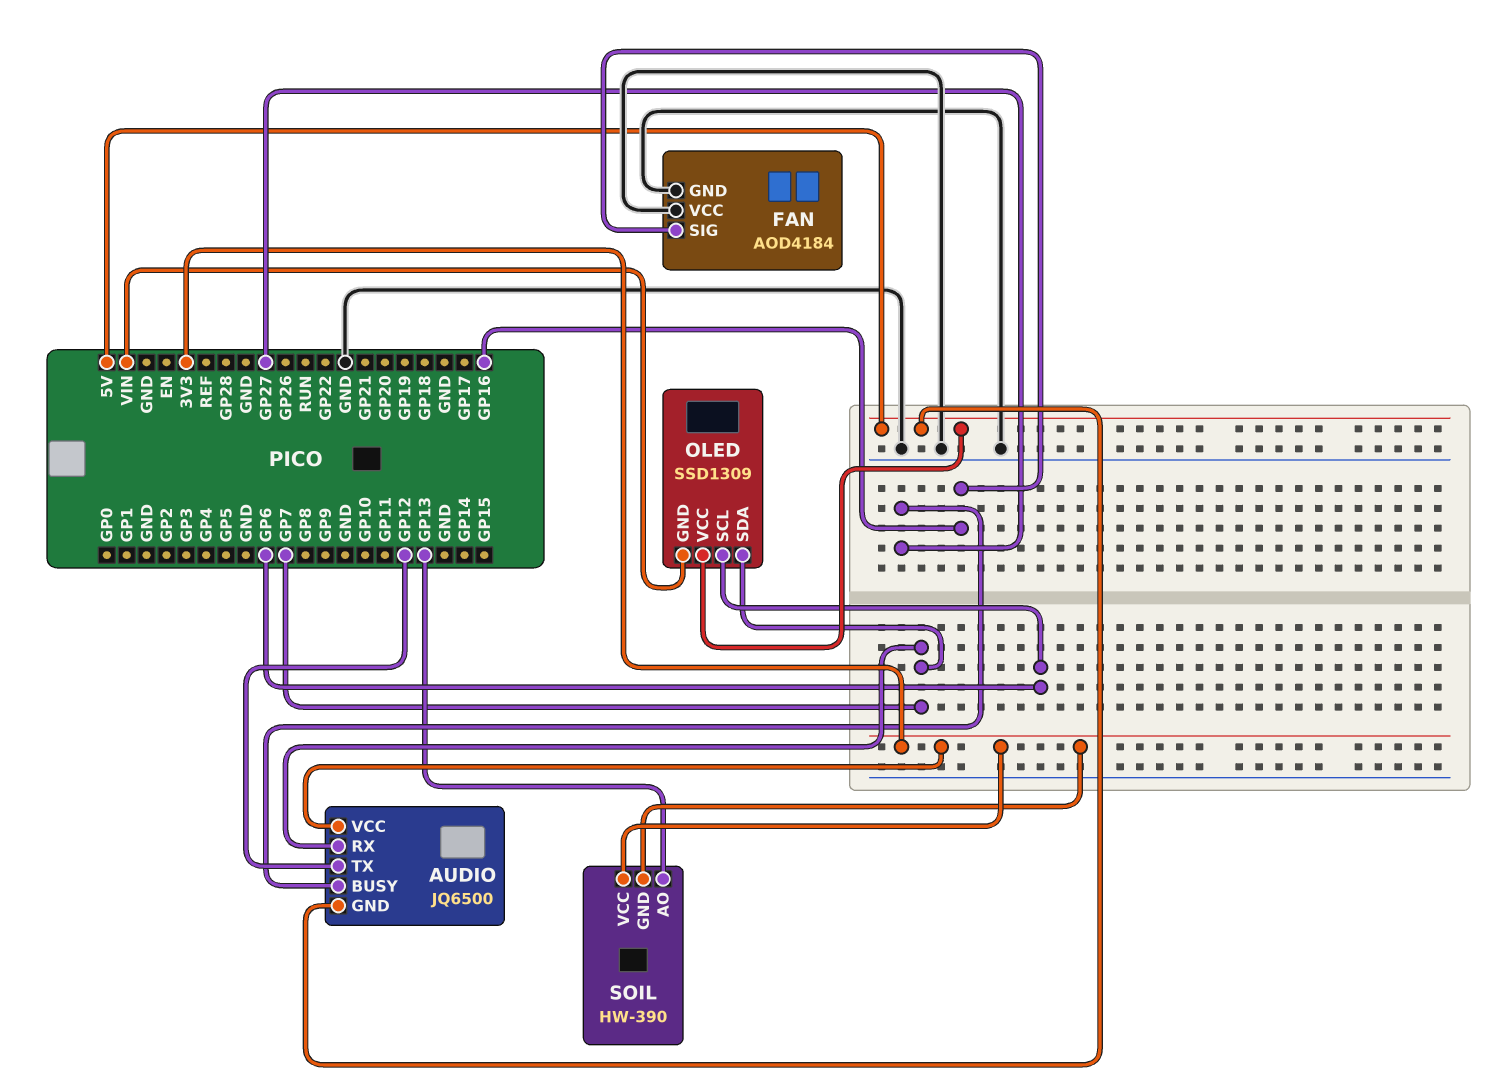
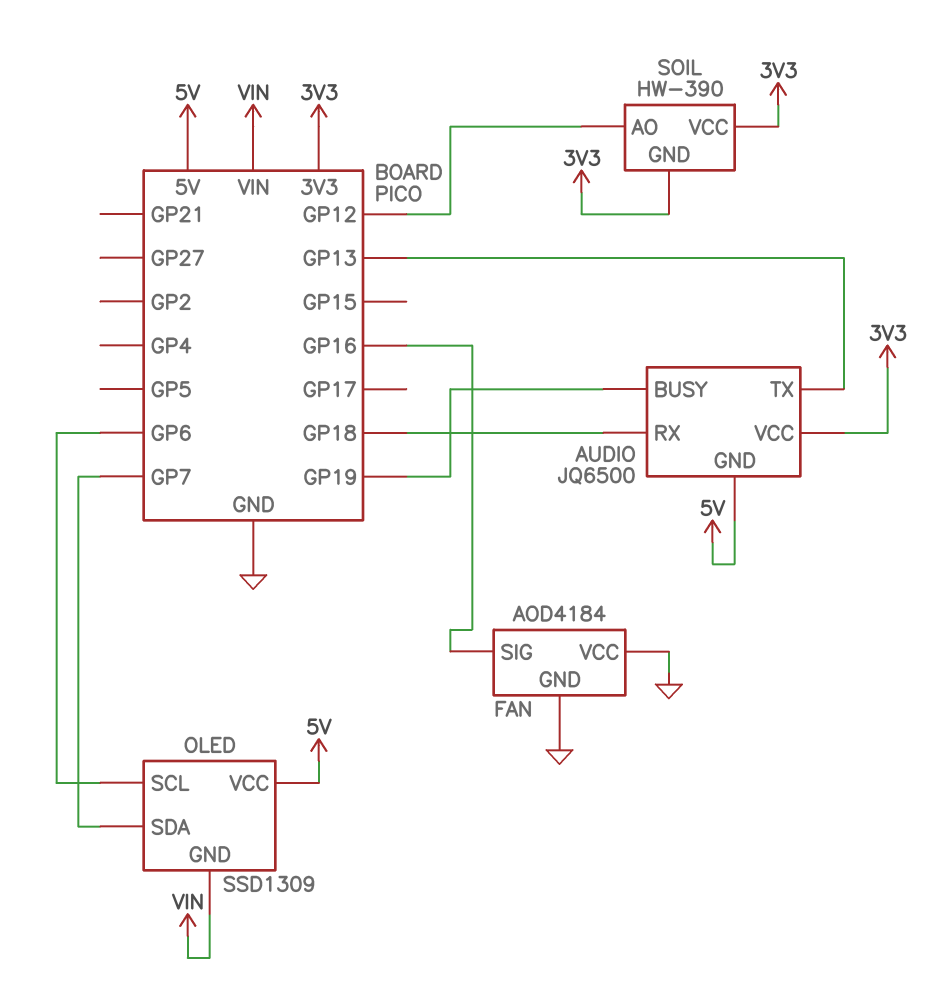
AUDIO pin BUSY: GP27 -> GP19
AUDIO pin RX: GP7 -> GP18
AUDIO pin TX: GP12 -> GP13
SOIL pin AO: GP13 -> GP12

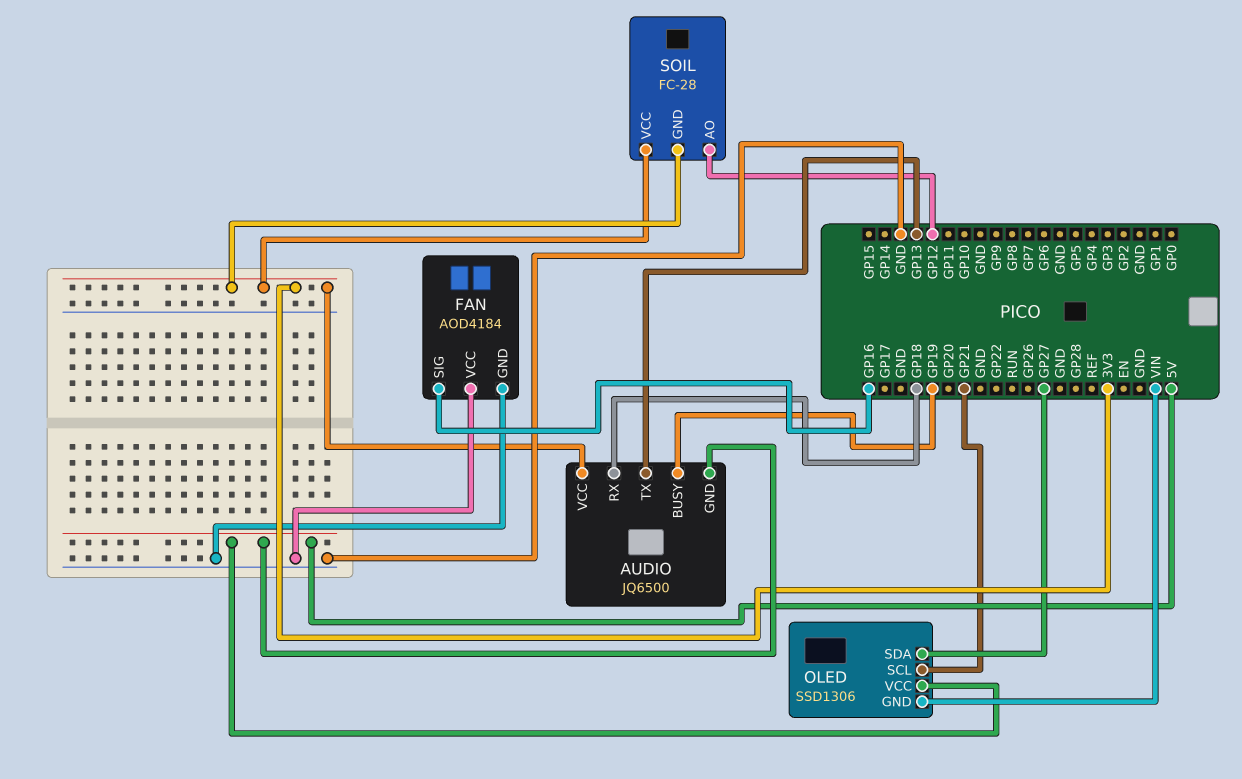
OLED: SSD1309 -> SSD1306
OLED pin SCL: GP6 -> GP21
OLED pin SDA: GP7 -> GP27
SOIL: HW-390 -> FC-28

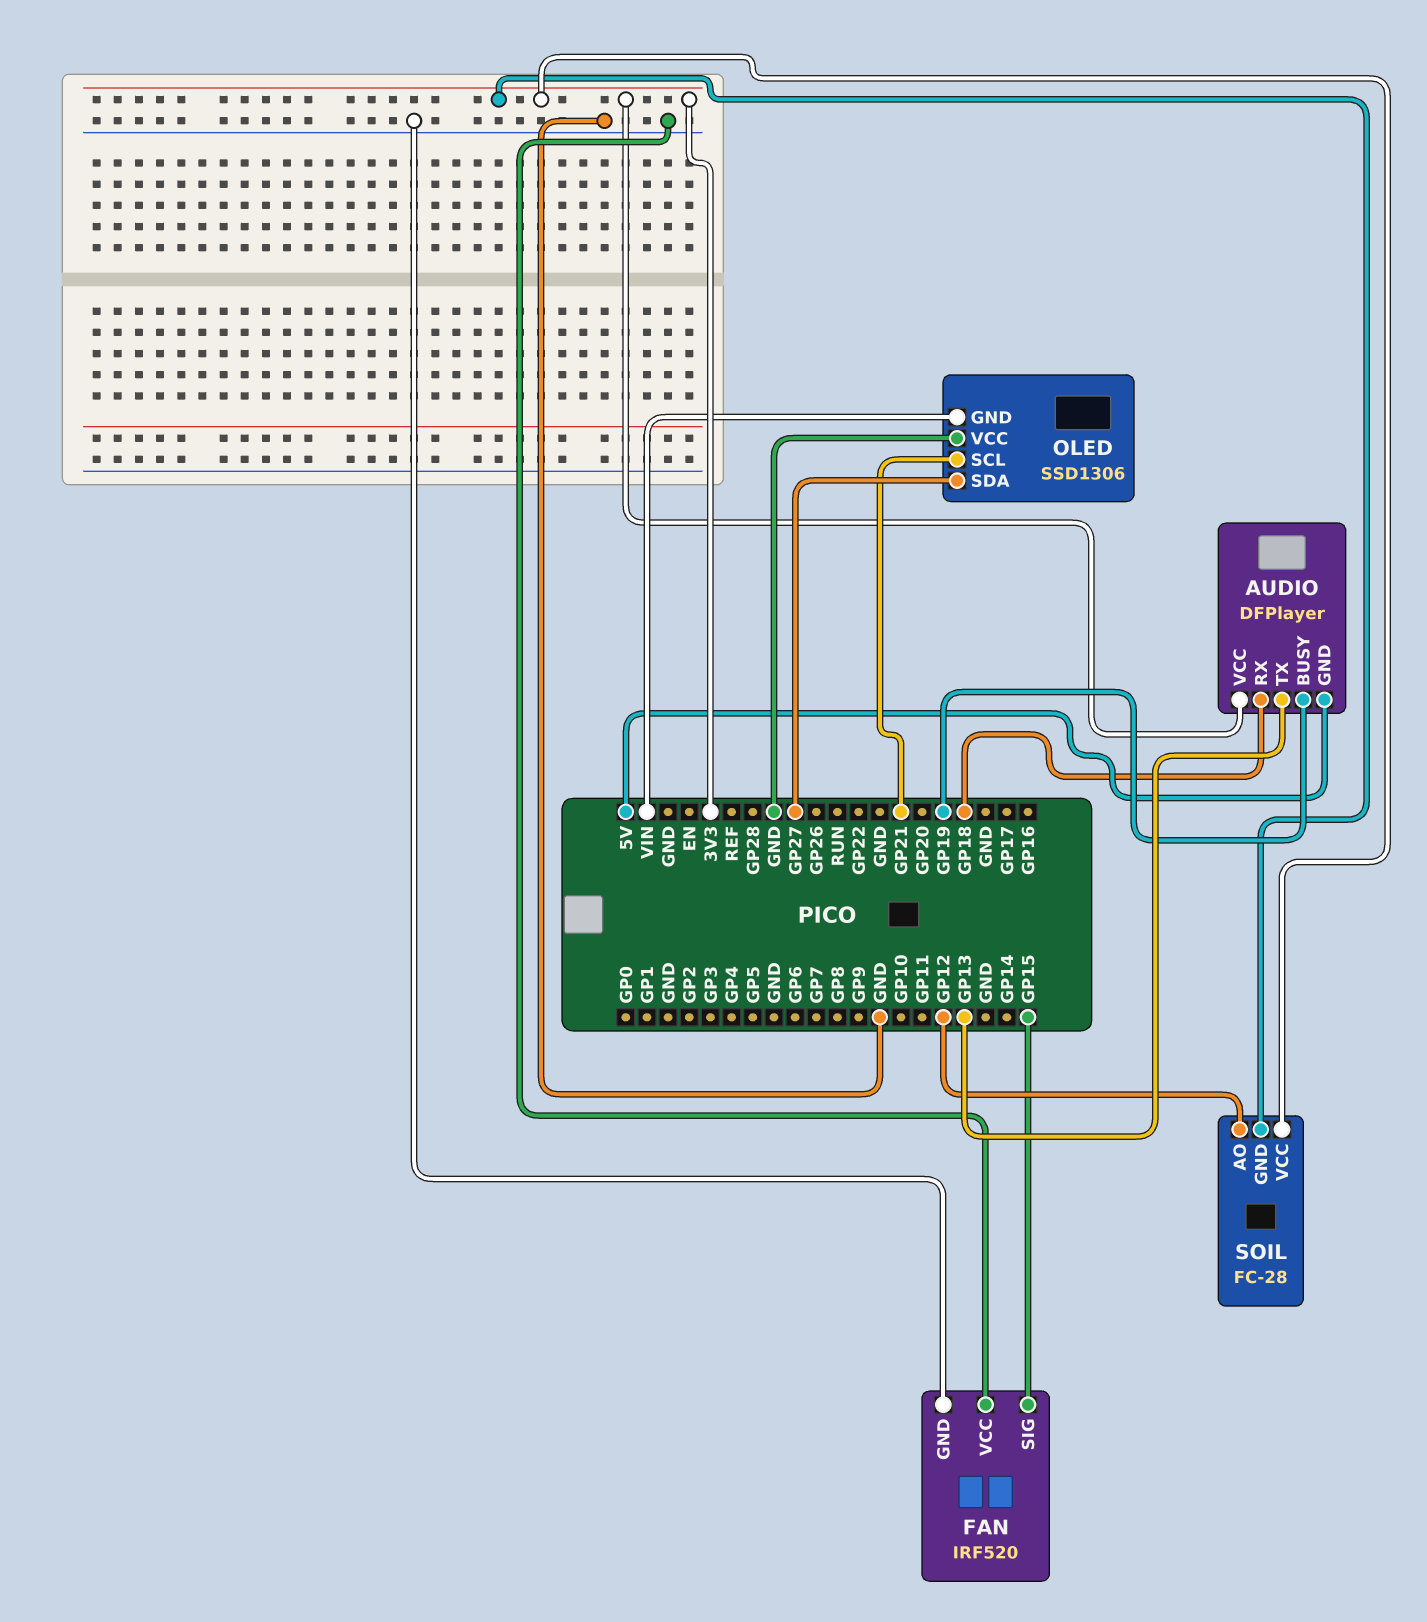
AUDIO: JQ6500 -> DFPlayer
FAN: AOD4184 -> IRF520
FAN pin SIG: GP16 -> GP15
OLED pin VCC: 5V -> GND

